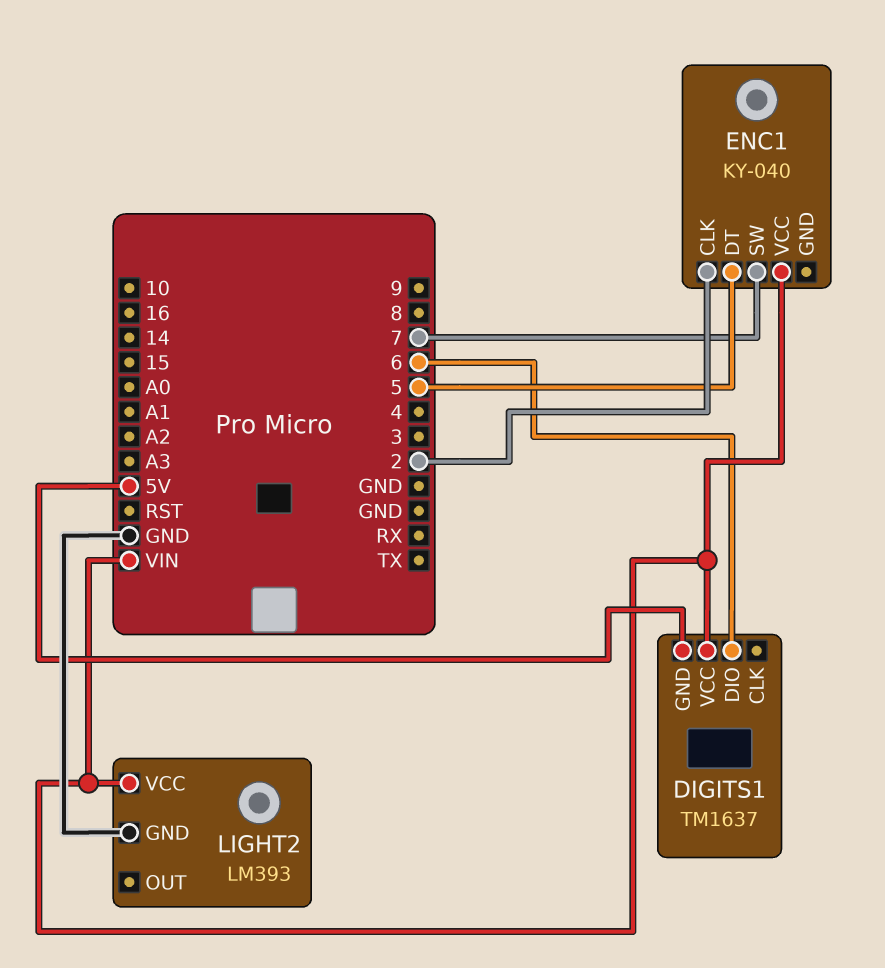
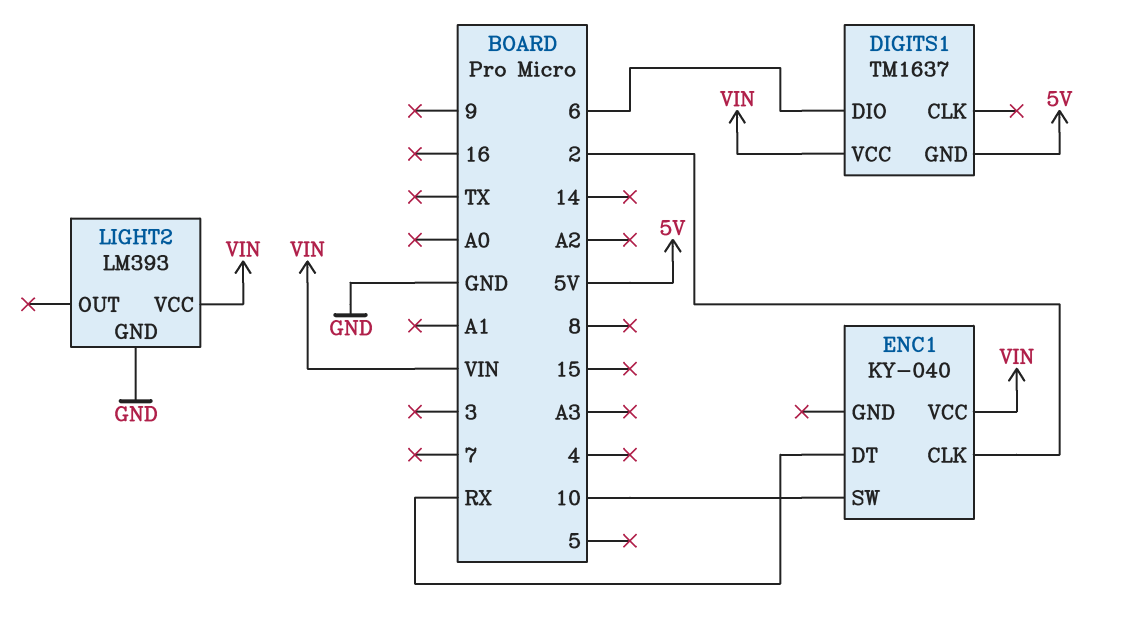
ENC1 pin DT: 5 -> RX
ENC1 pin SW: 7 -> 10

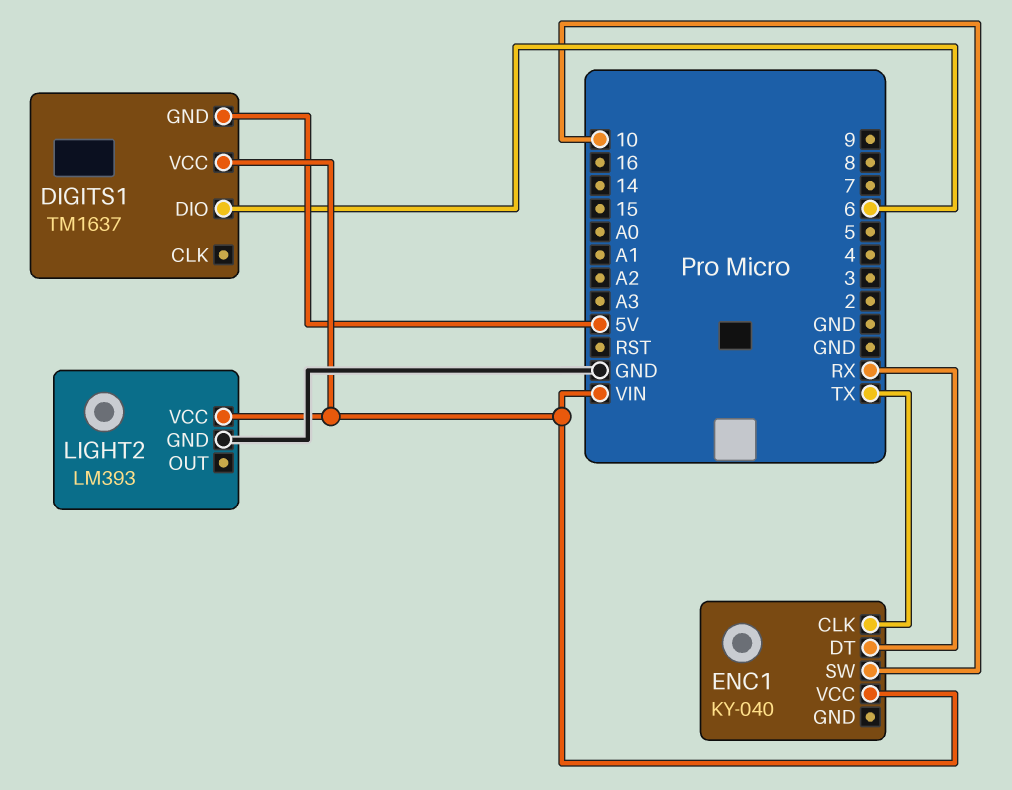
ENC1 pin CLK: 2 -> TX

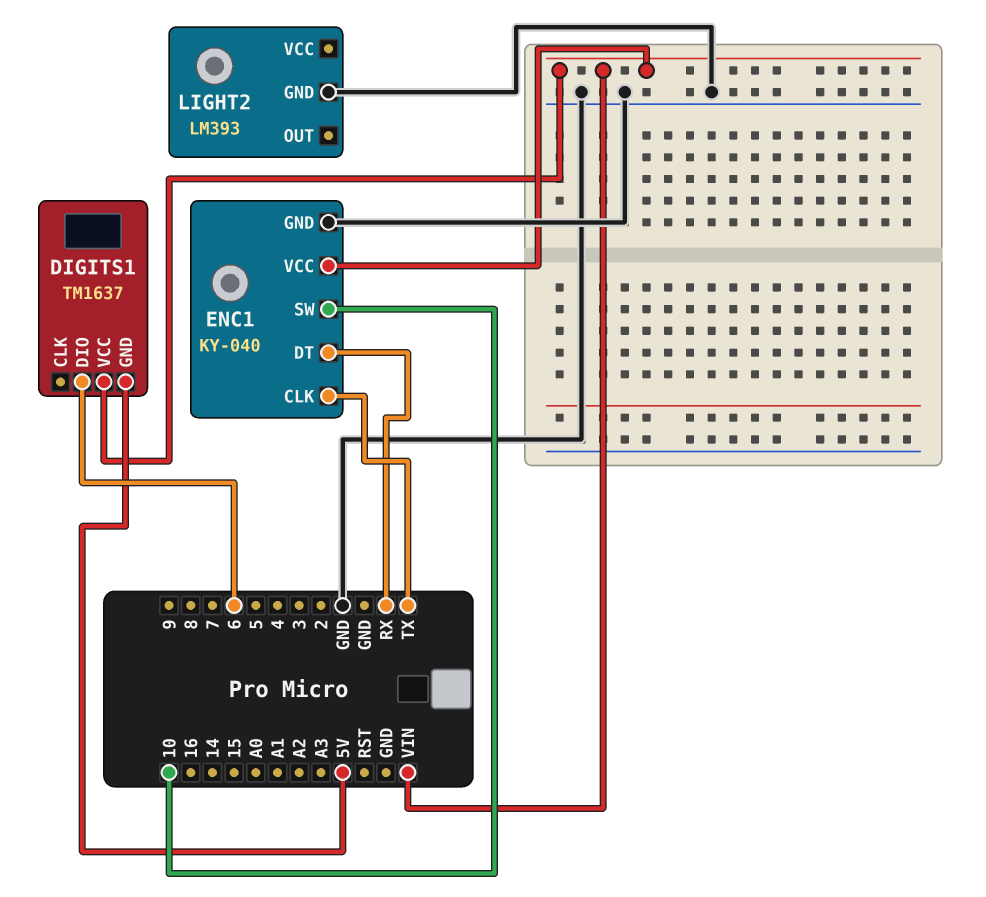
ENC1 pin GND: none -> GND
LIGHT2 pin VCC: VIN -> none

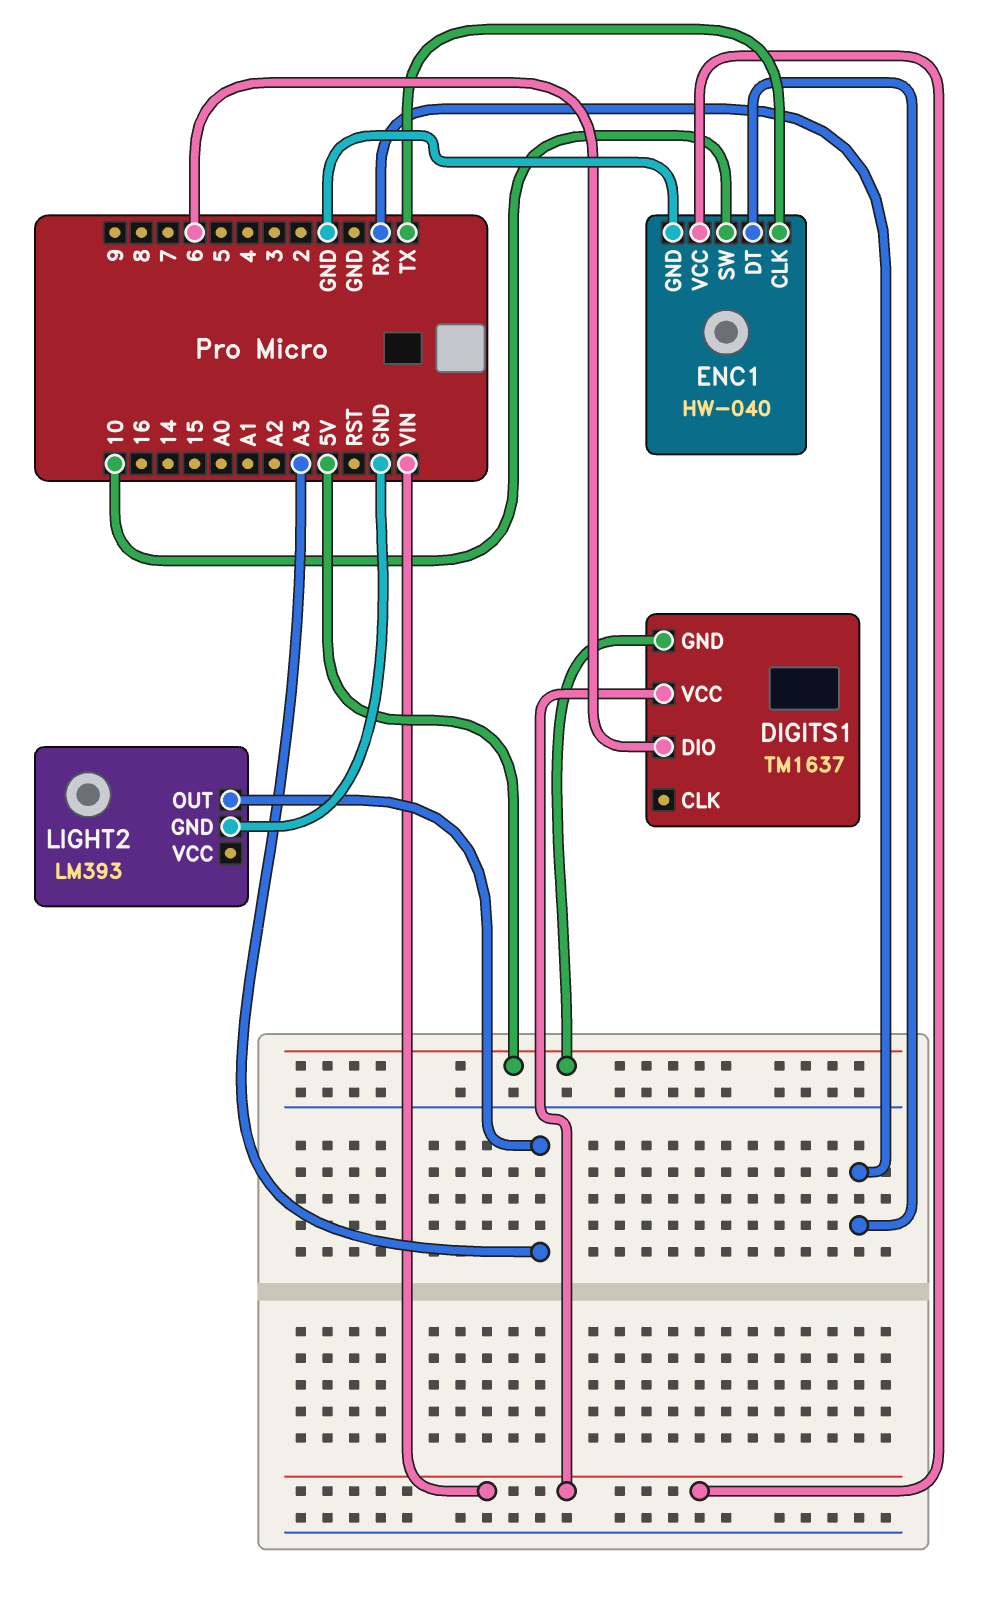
ENC1: KY-040 -> HW-040
LIGHT2 pin OUT: none -> A3

